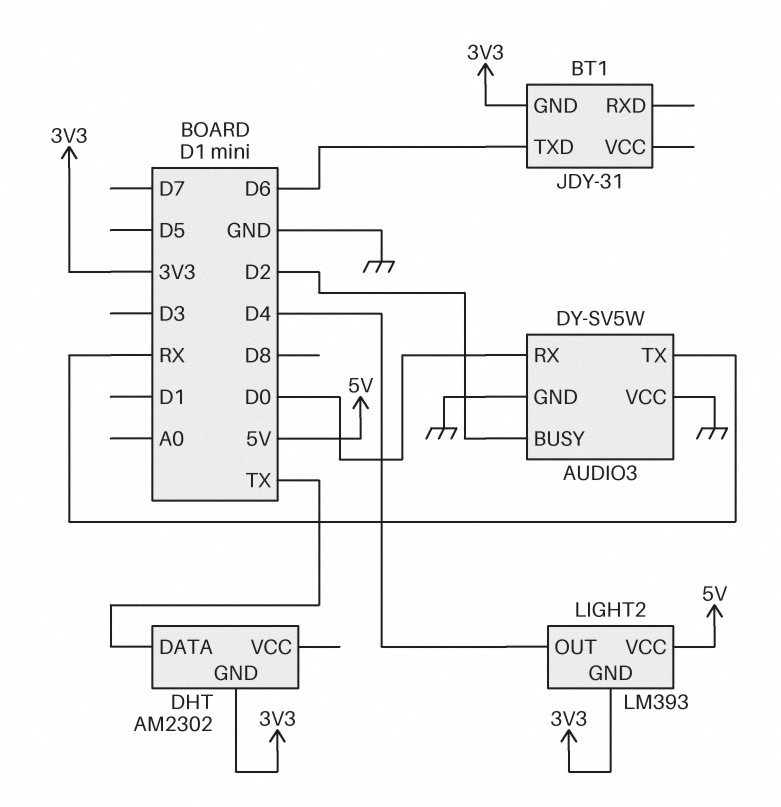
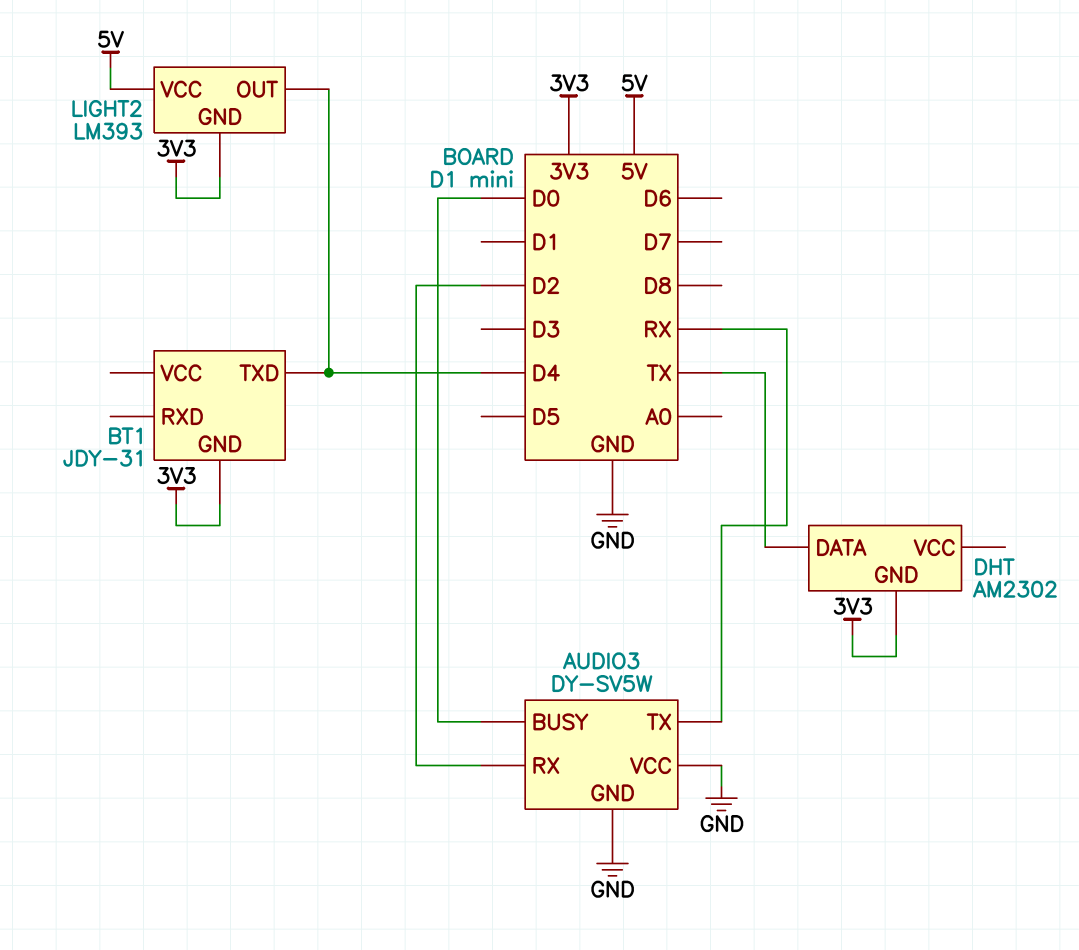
AUDIO3 pin BUSY: D2 -> D0
AUDIO3 pin RX: D0 -> D2
BT1 pin TXD: D6 -> D4

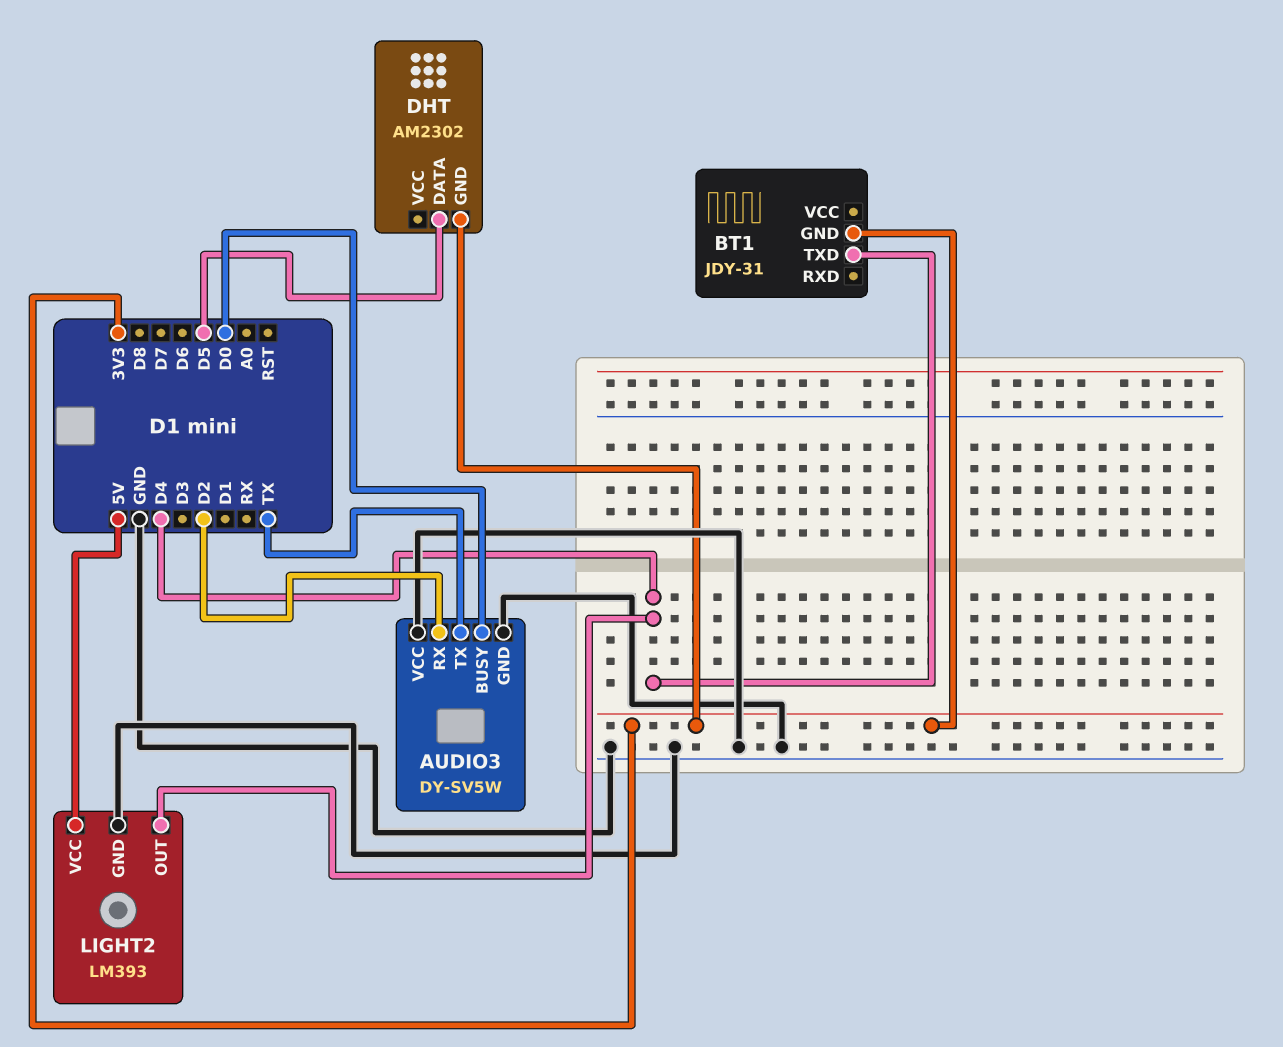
AUDIO3 pin TX: RX -> TX
DHT pin DATA: TX -> D5
LIGHT2 pin GND: 3V3 -> GND

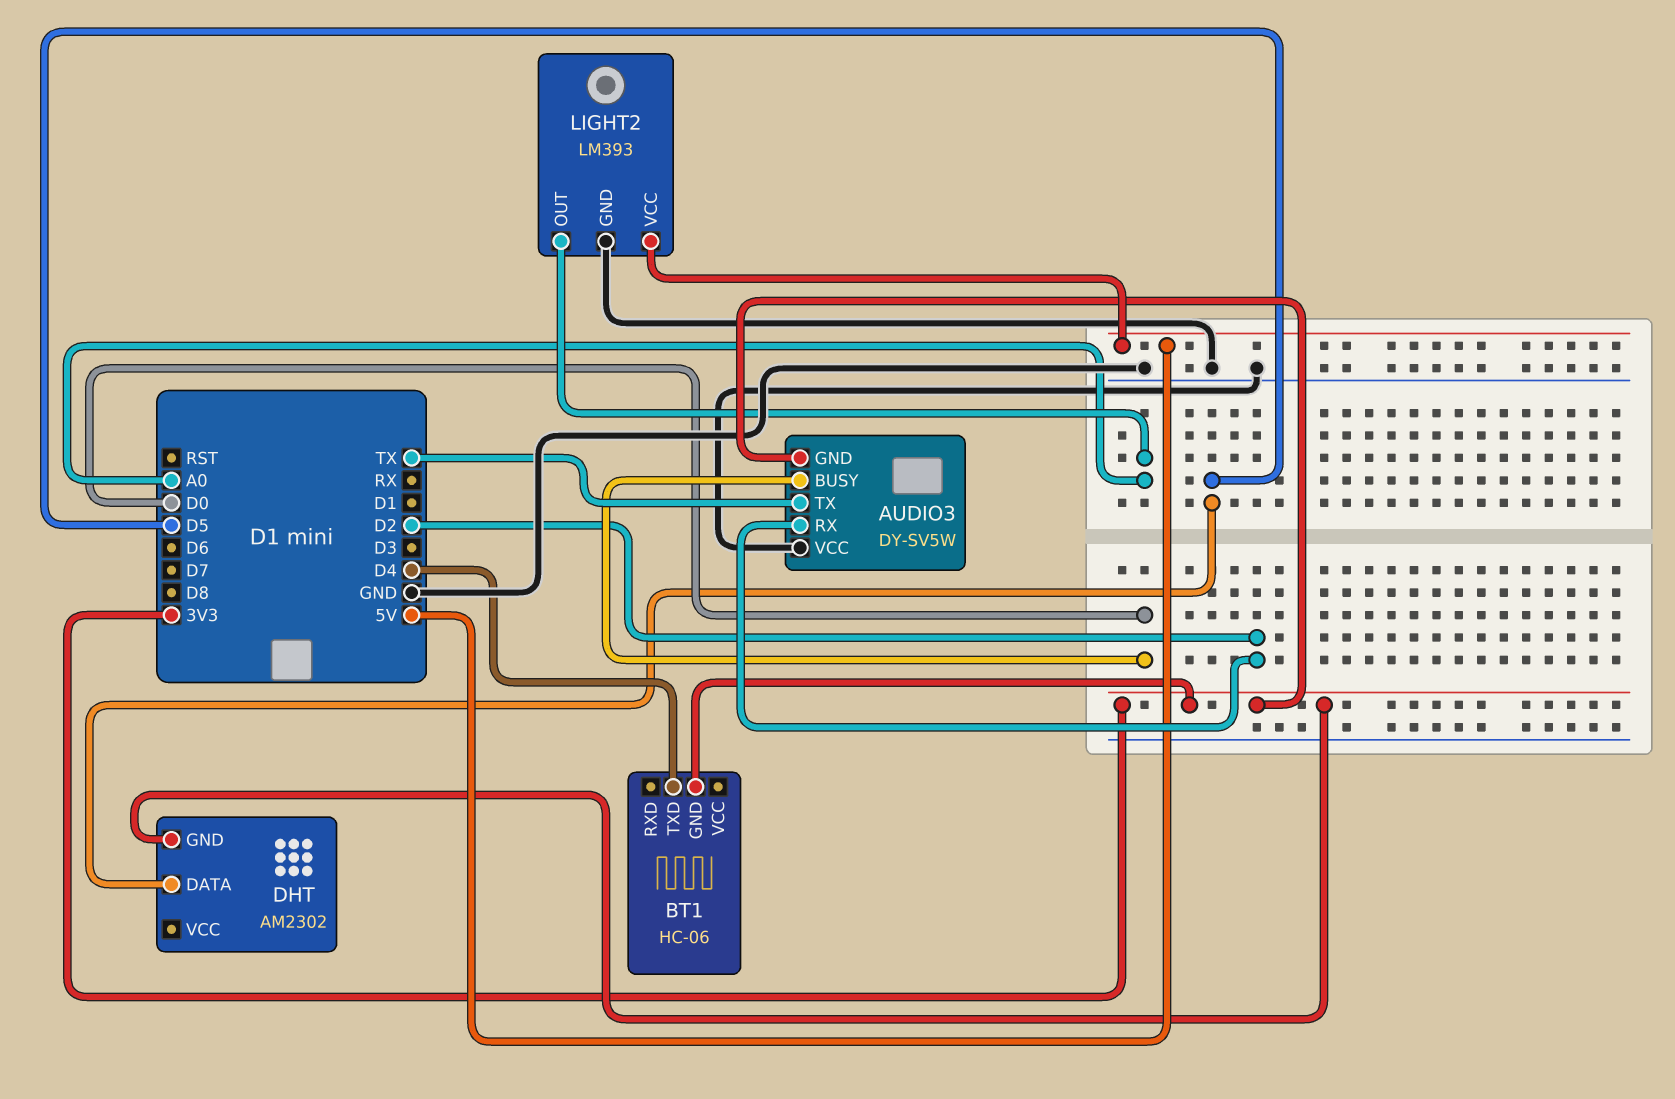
AUDIO3 pin GND: GND -> 3V3
BT1: JDY-31 -> HC-06
LIGHT2 pin OUT: D4 -> A0

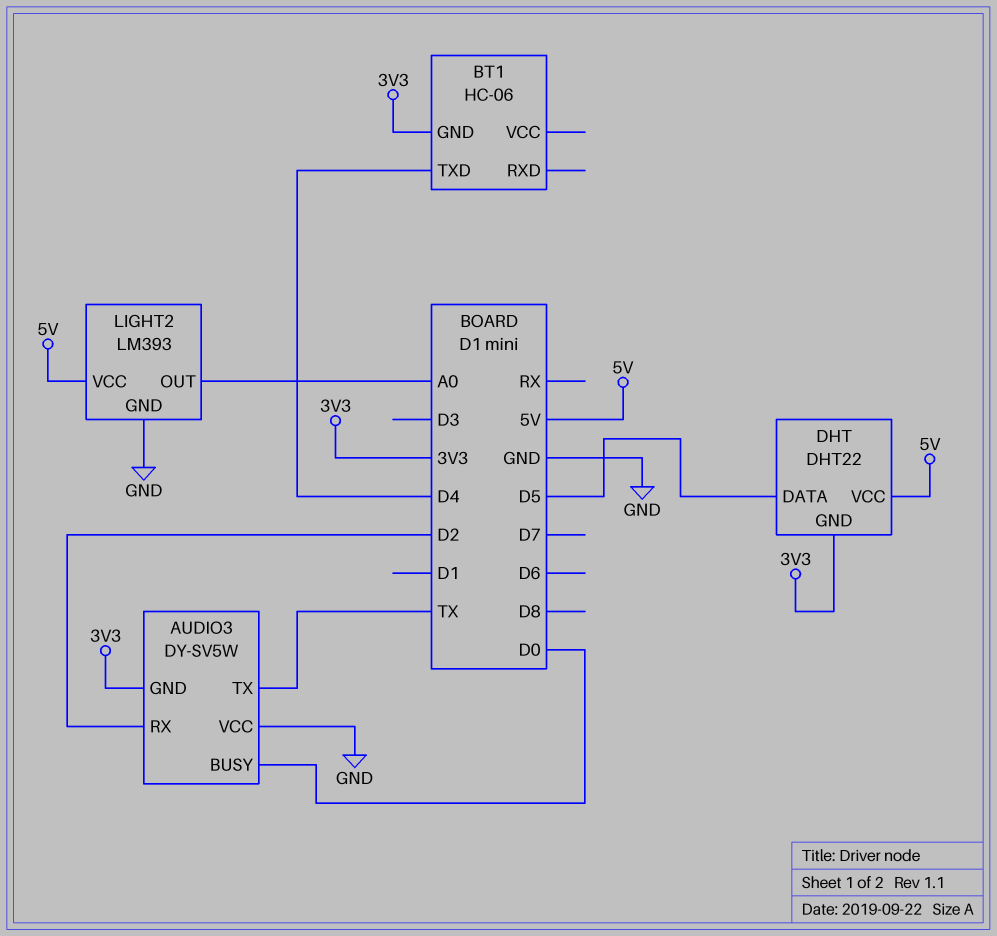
DHT: AM2302 -> DHT22
DHT pin VCC: none -> 5V

